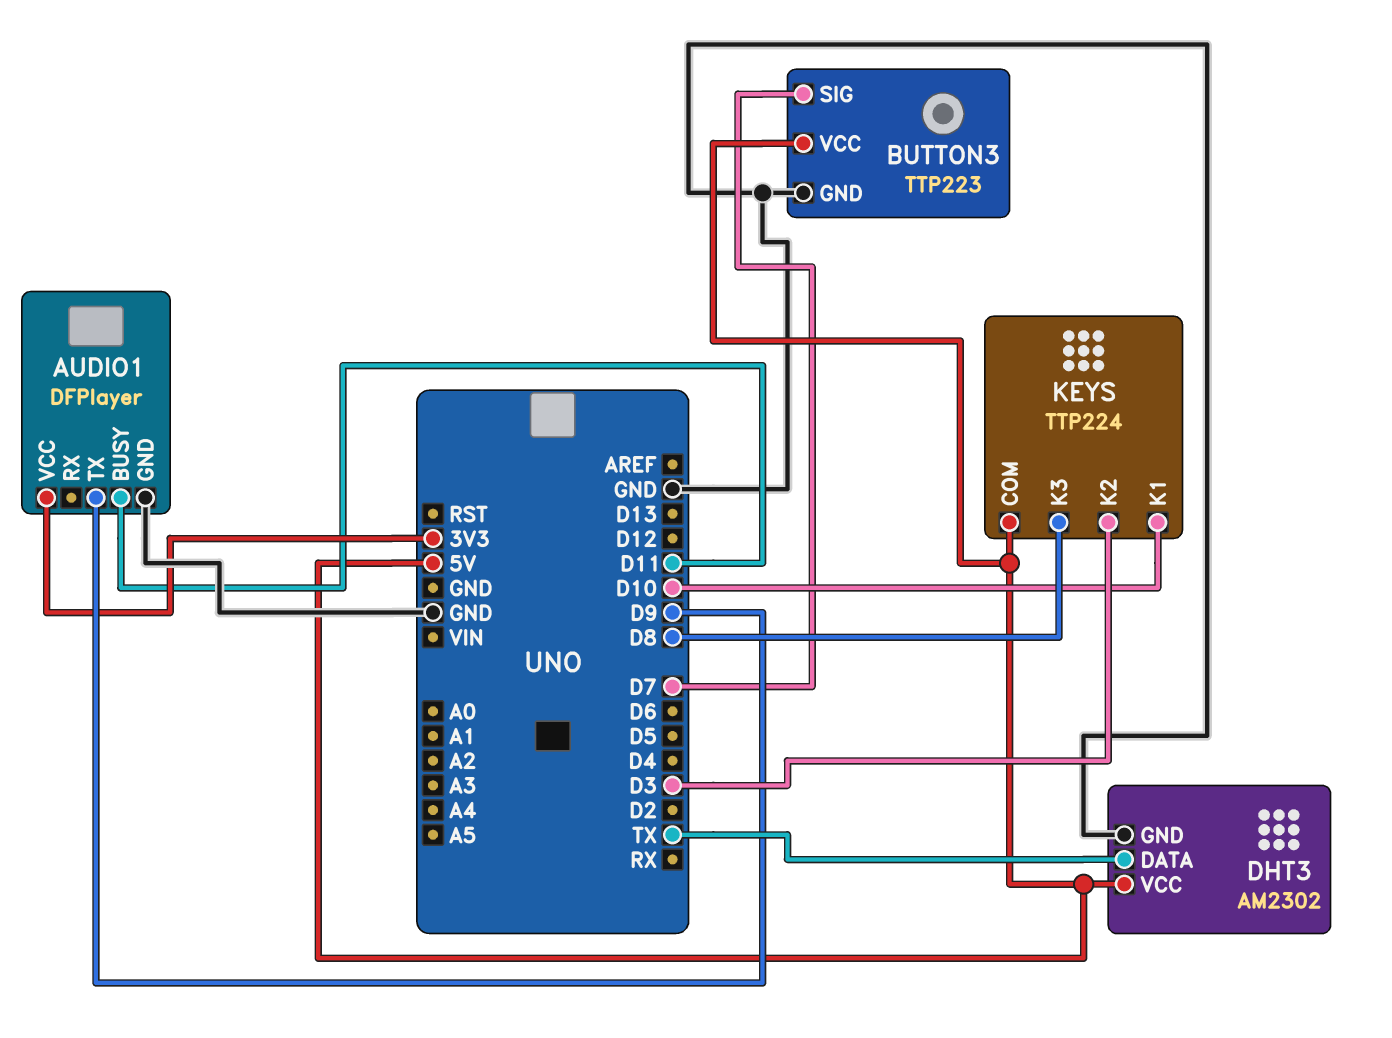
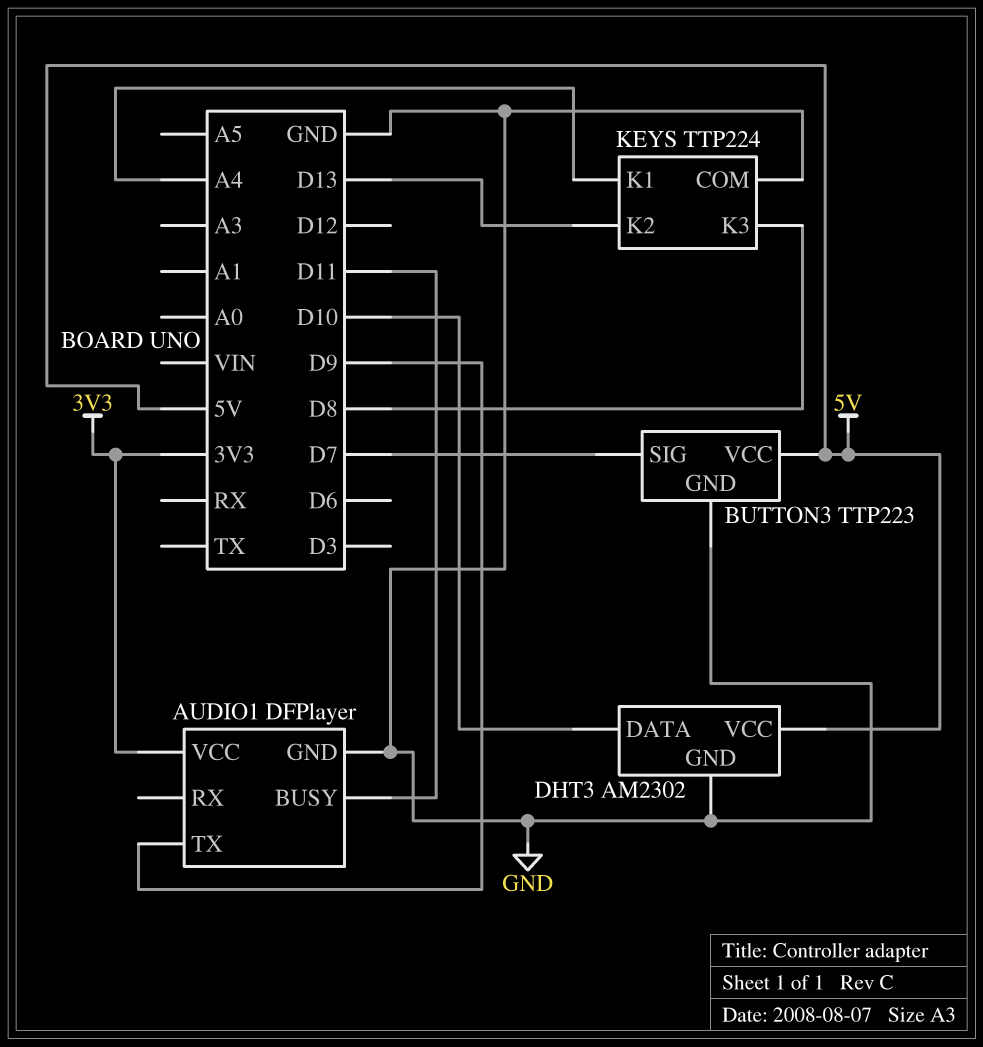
DHT3 pin DATA: TX -> D10
KEYS pin COM: 5V -> GND
KEYS pin K1: D10 -> A4
KEYS pin K2: D3 -> D13

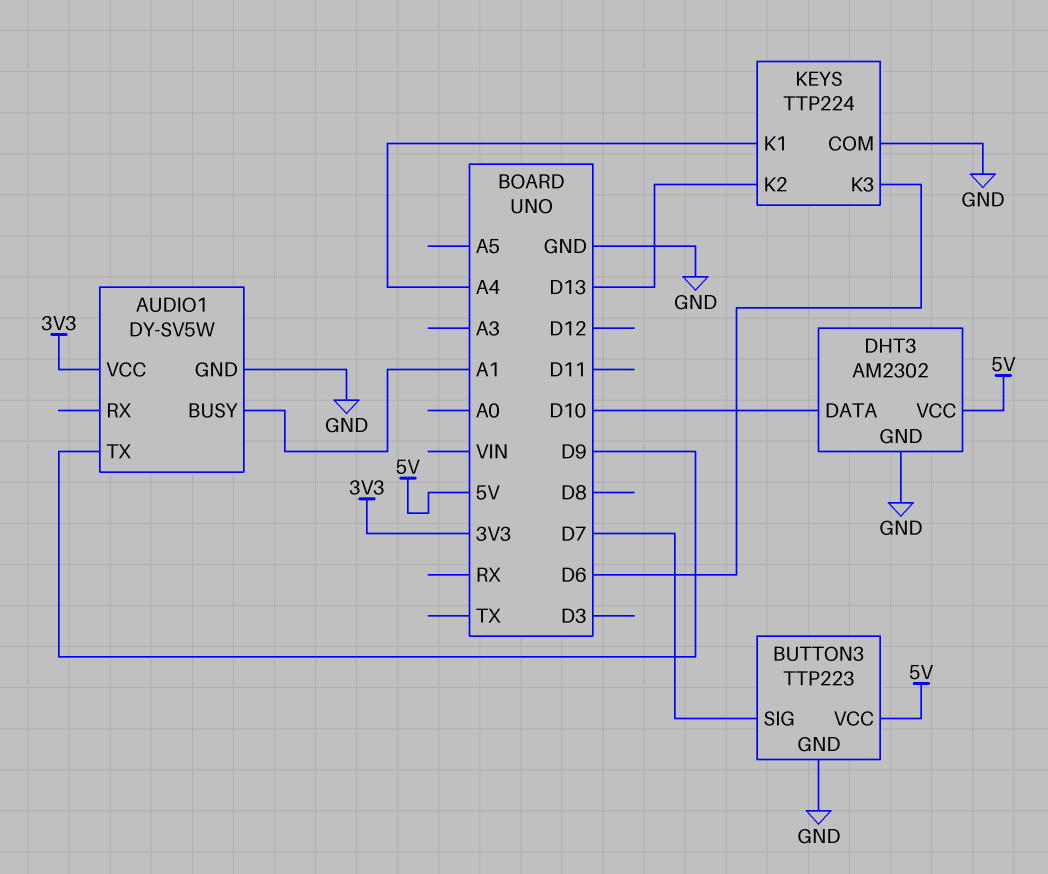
AUDIO1: DFPlayer -> DY-SV5W
AUDIO1 pin BUSY: D11 -> A1
KEYS pin K3: D8 -> D6

